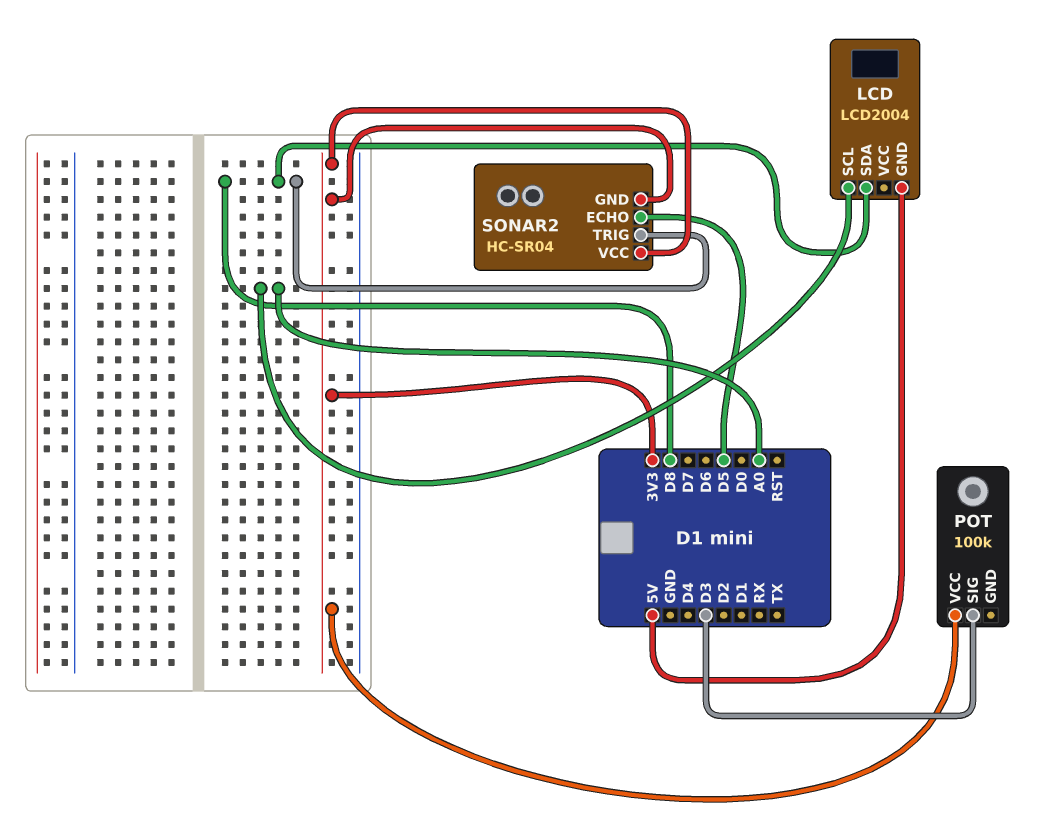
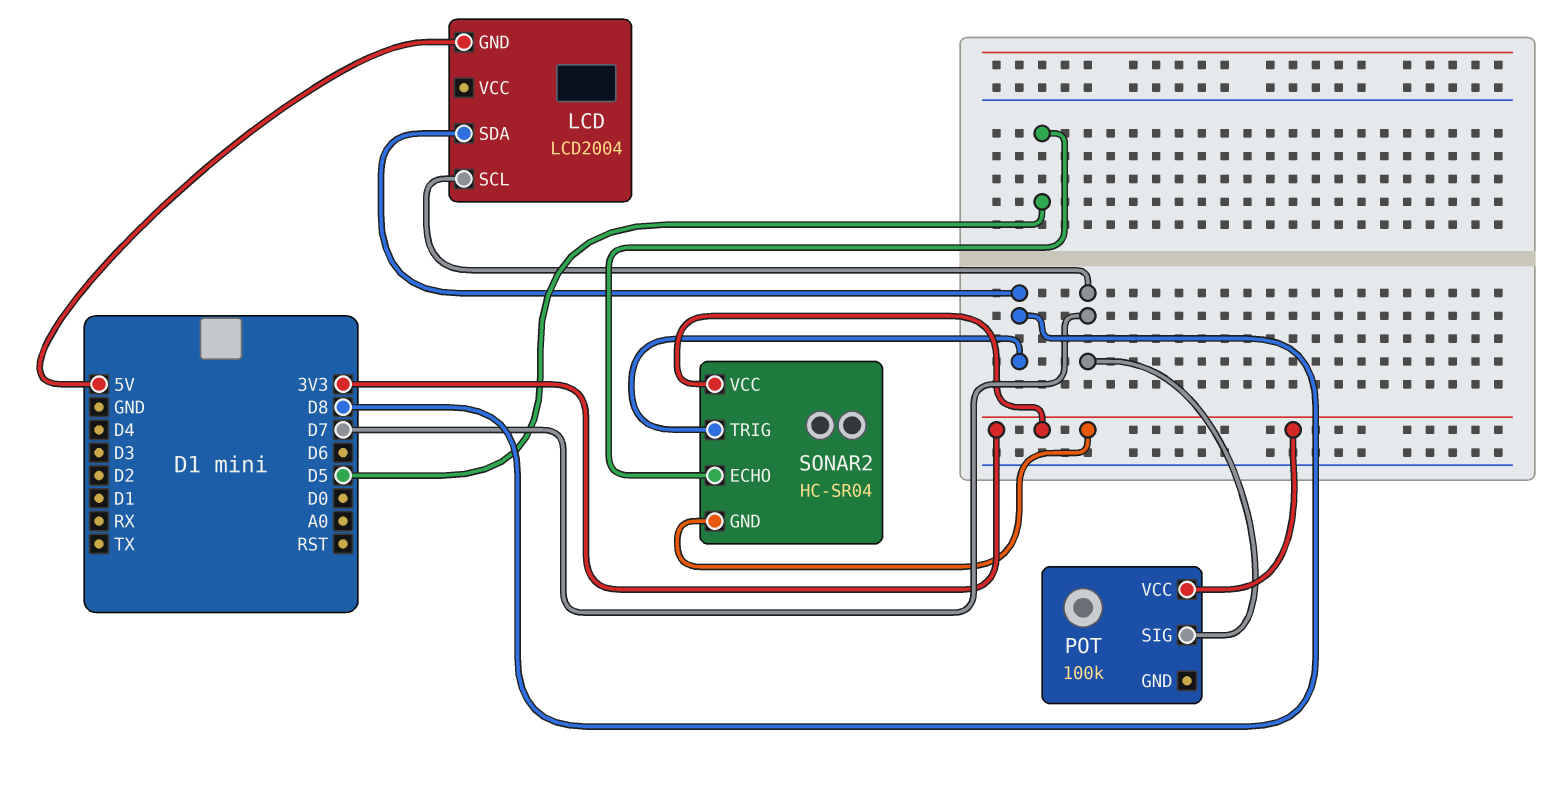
LCD pin SCL: A0 -> D7
POT pin SIG: D3 -> D7

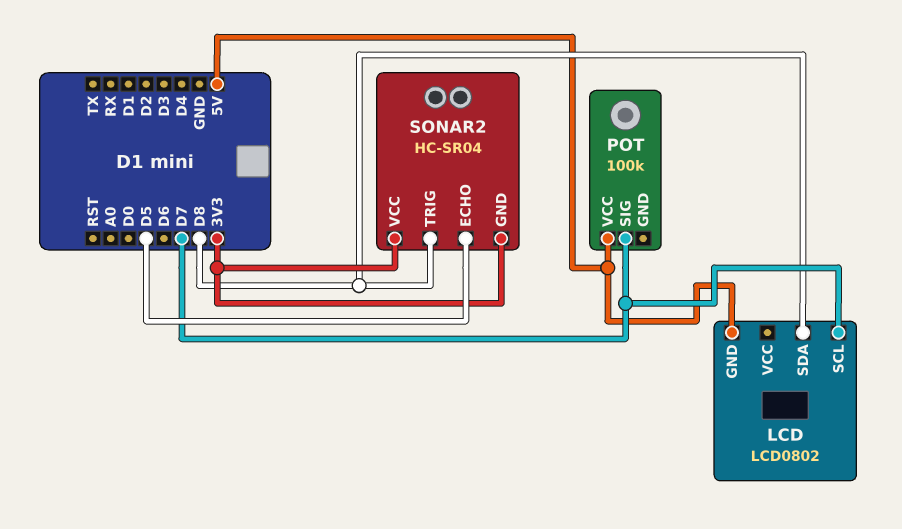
LCD: LCD2004 -> LCD0802
POT pin VCC: 3V3 -> 5V

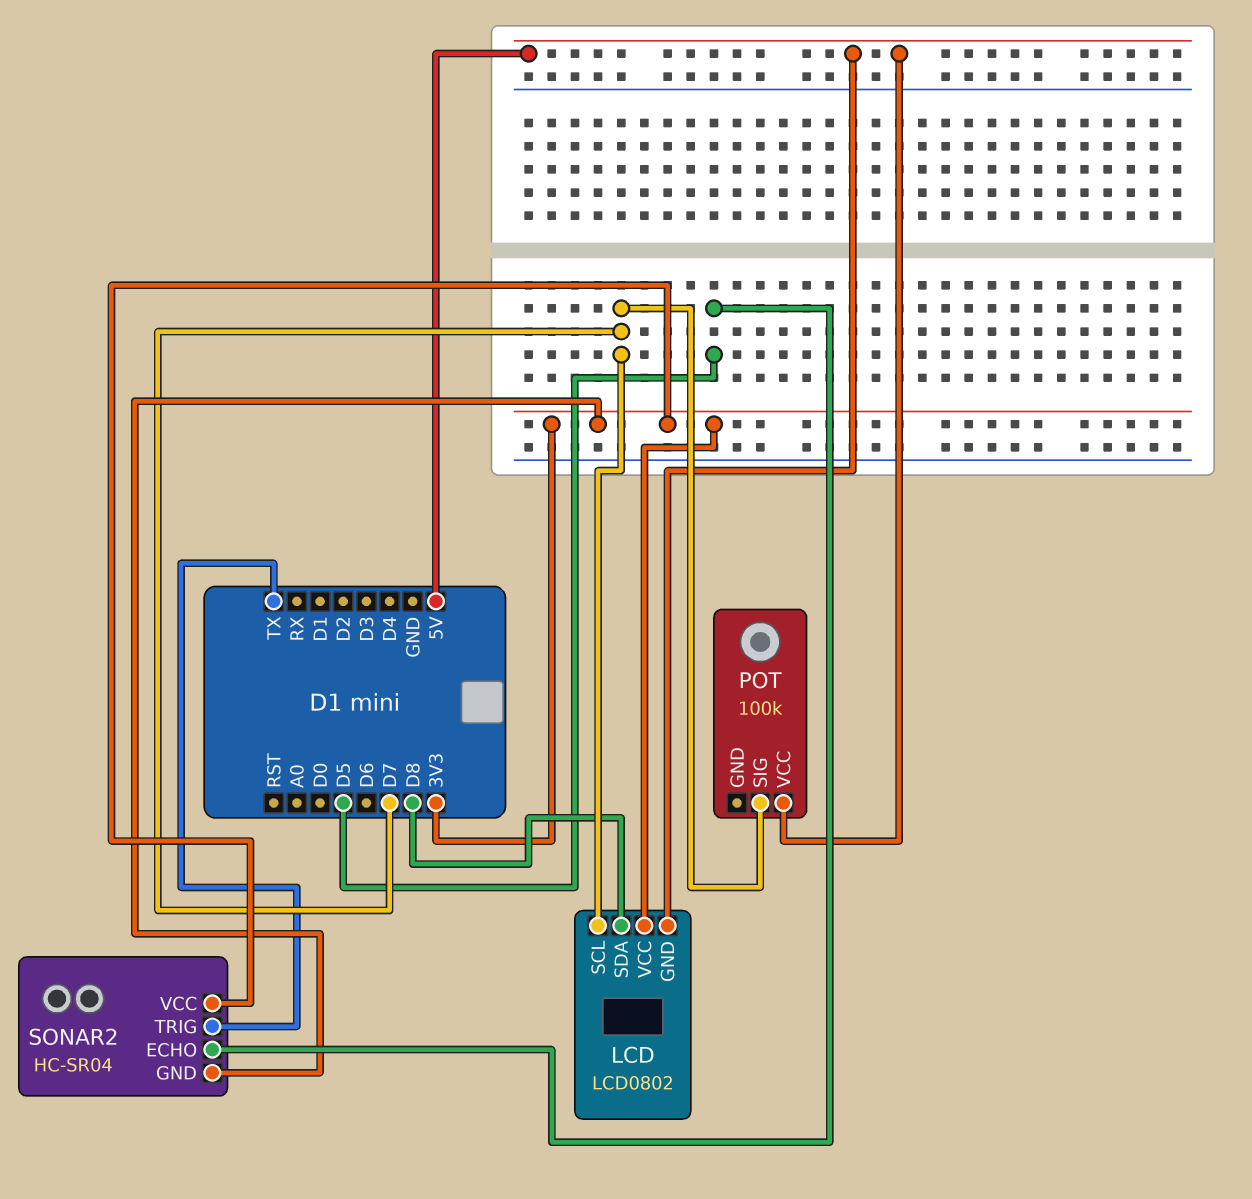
LCD pin VCC: none -> 3V3
SONAR2 pin TRIG: D8 -> TX

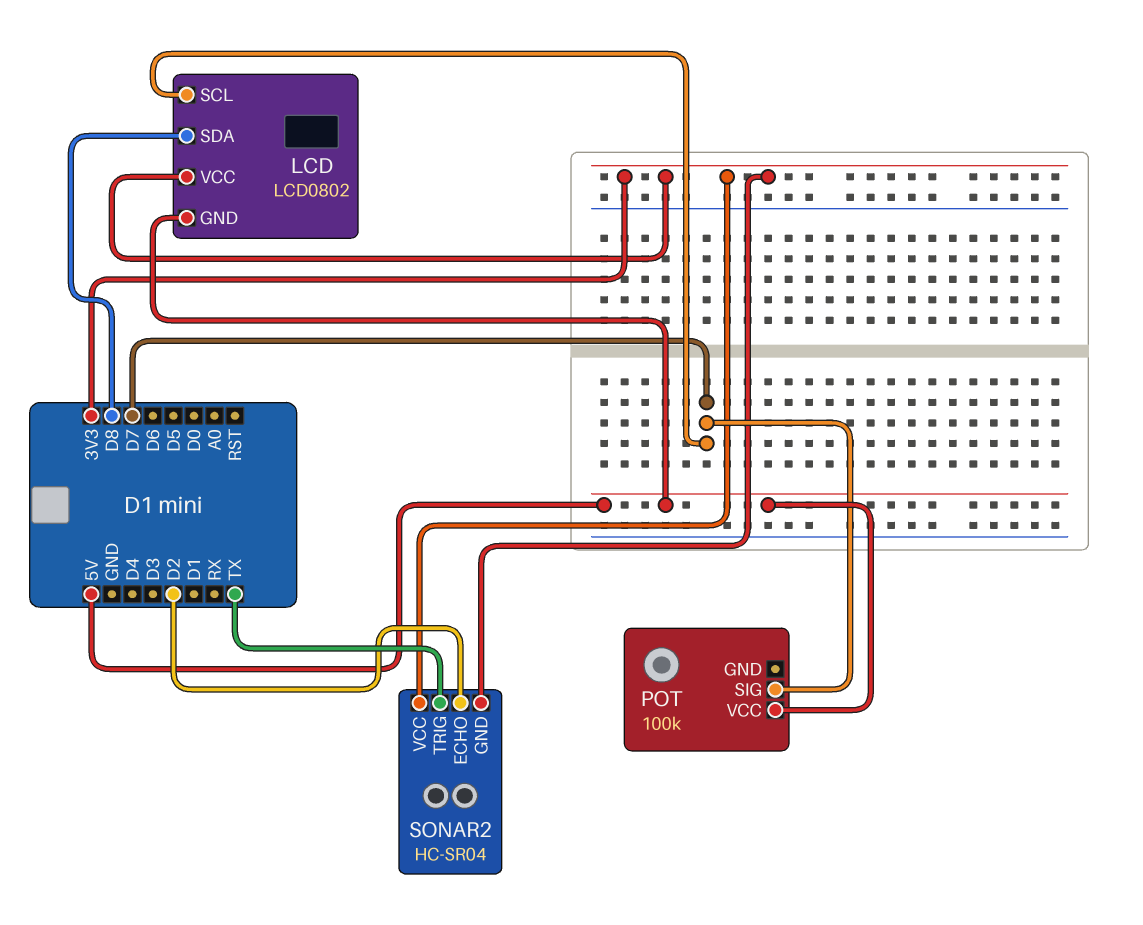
SONAR2 pin ECHO: D5 -> D2

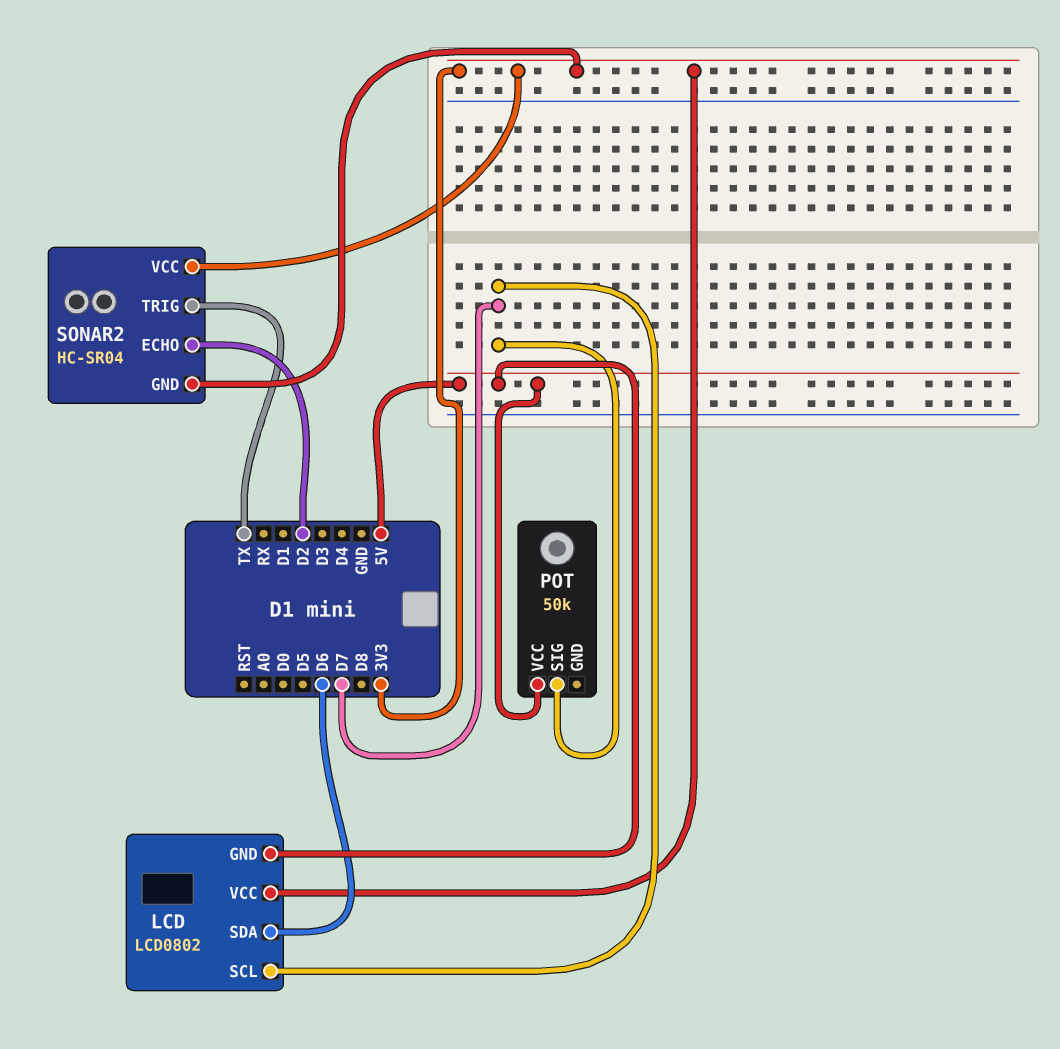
LCD pin SDA: D8 -> D6
POT: 100k -> 50k

